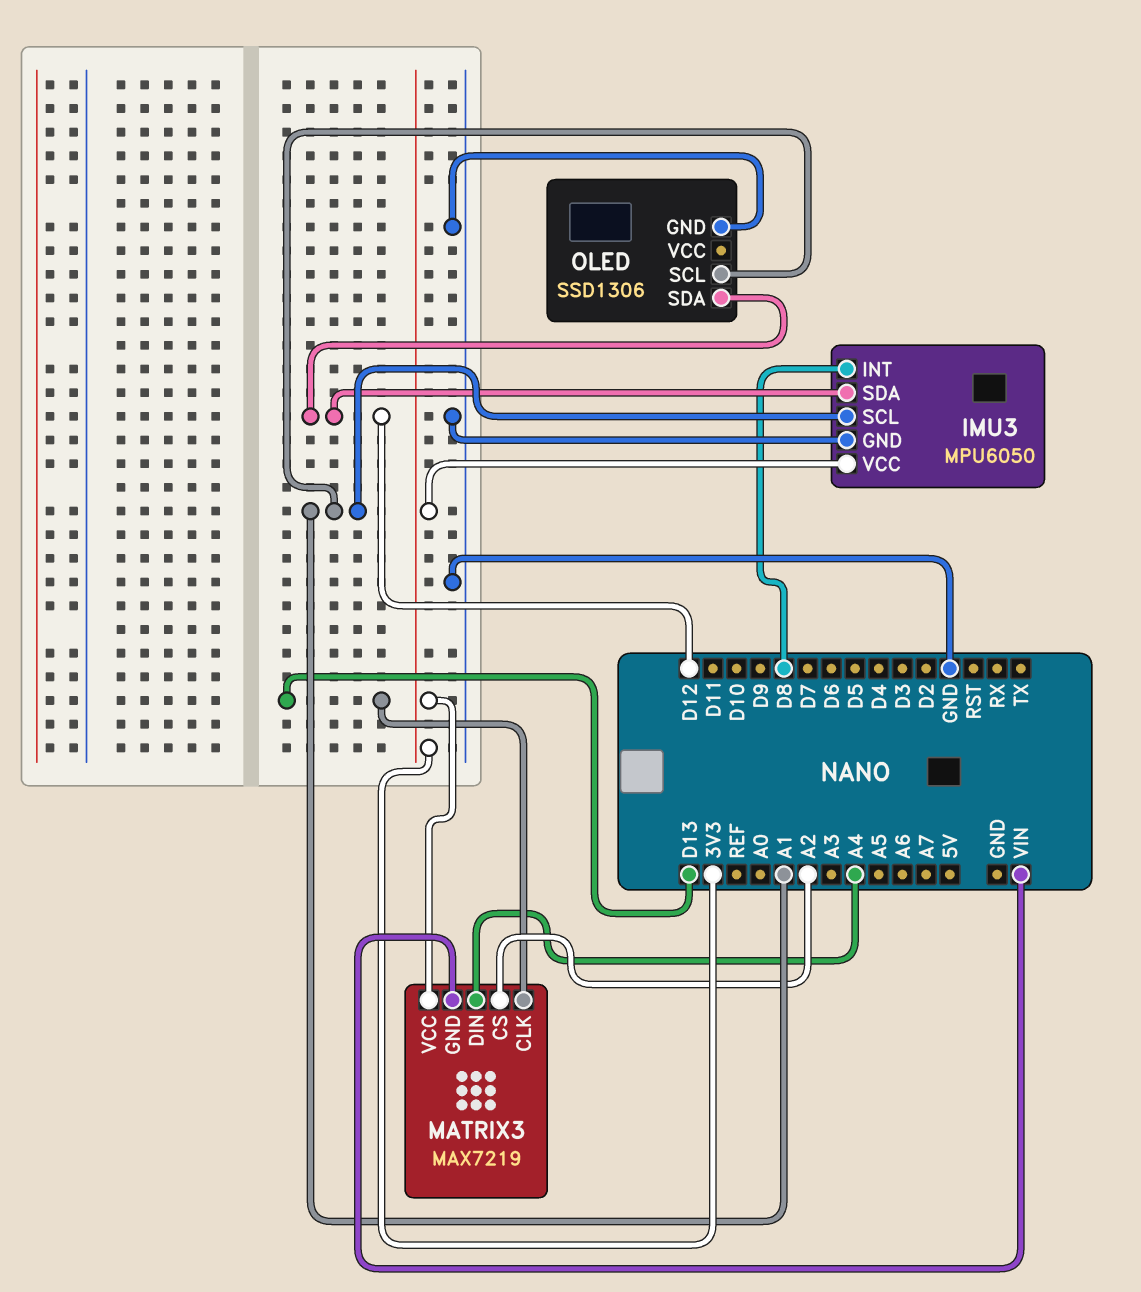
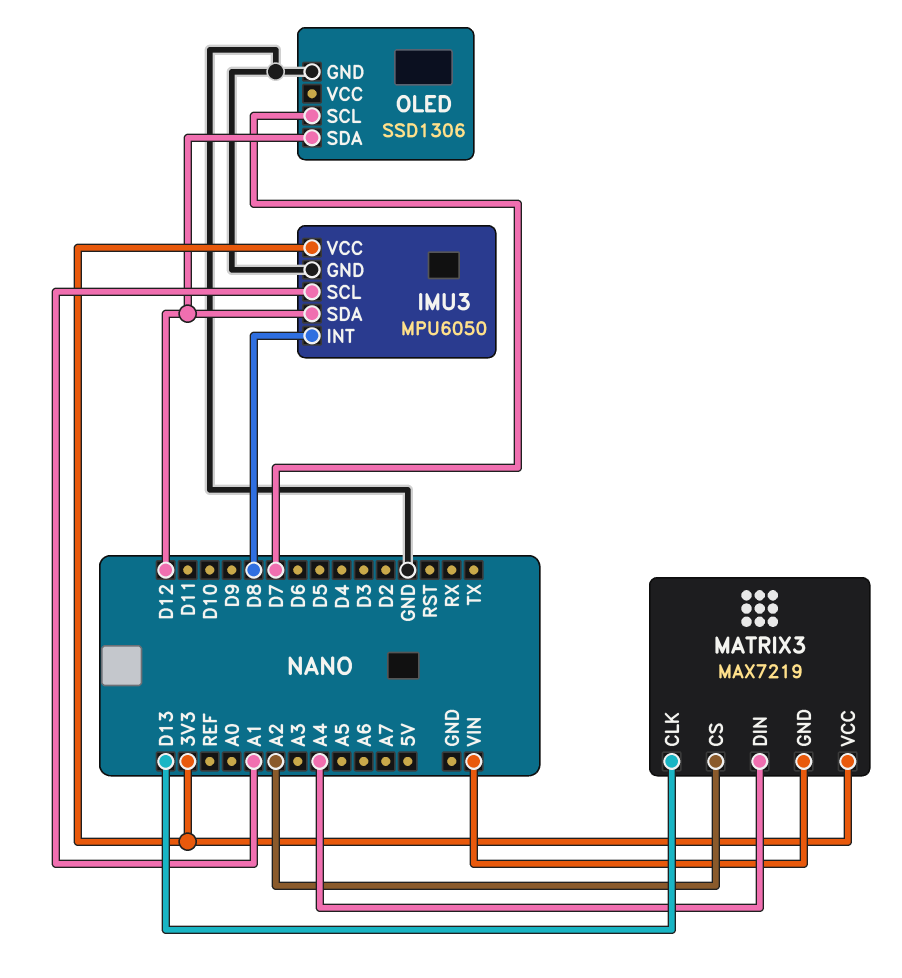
OLED pin SCL: A1 -> D7

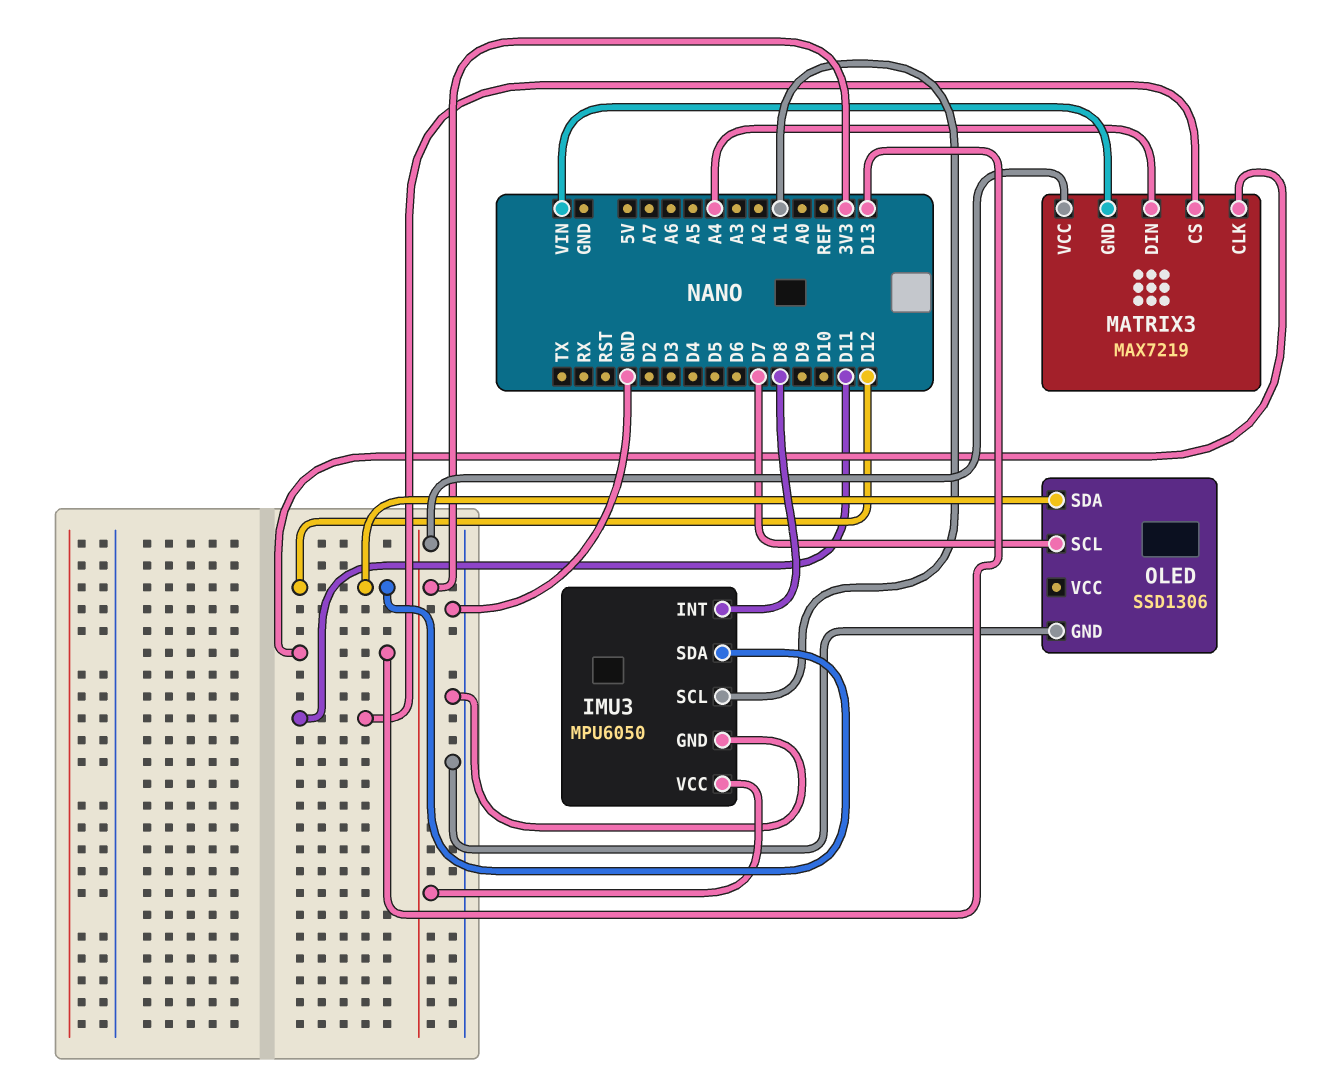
MATRIX3 pin CS: A2 -> D11

